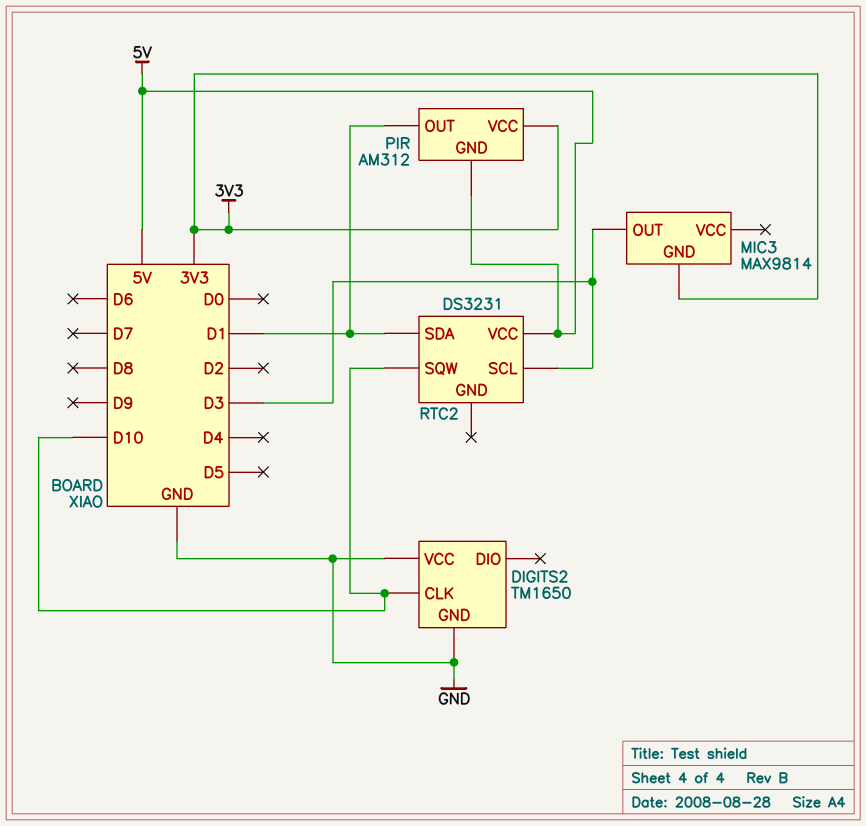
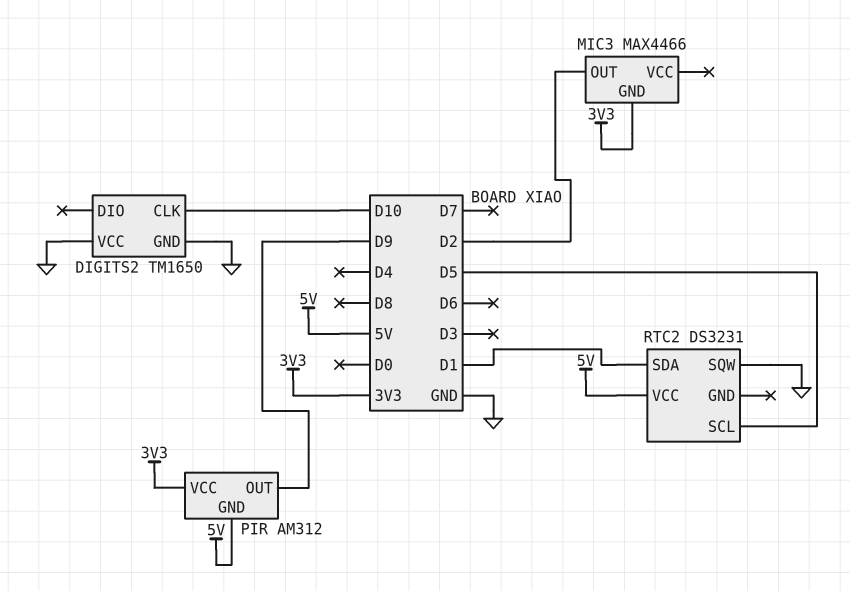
MIC3: MAX9814 -> MAX4466
MIC3 pin OUT: D3 -> D2
PIR pin OUT: D1 -> D9
RTC2 pin SCL: D3 -> D5
RTC2 pin SQW: D10 -> GND

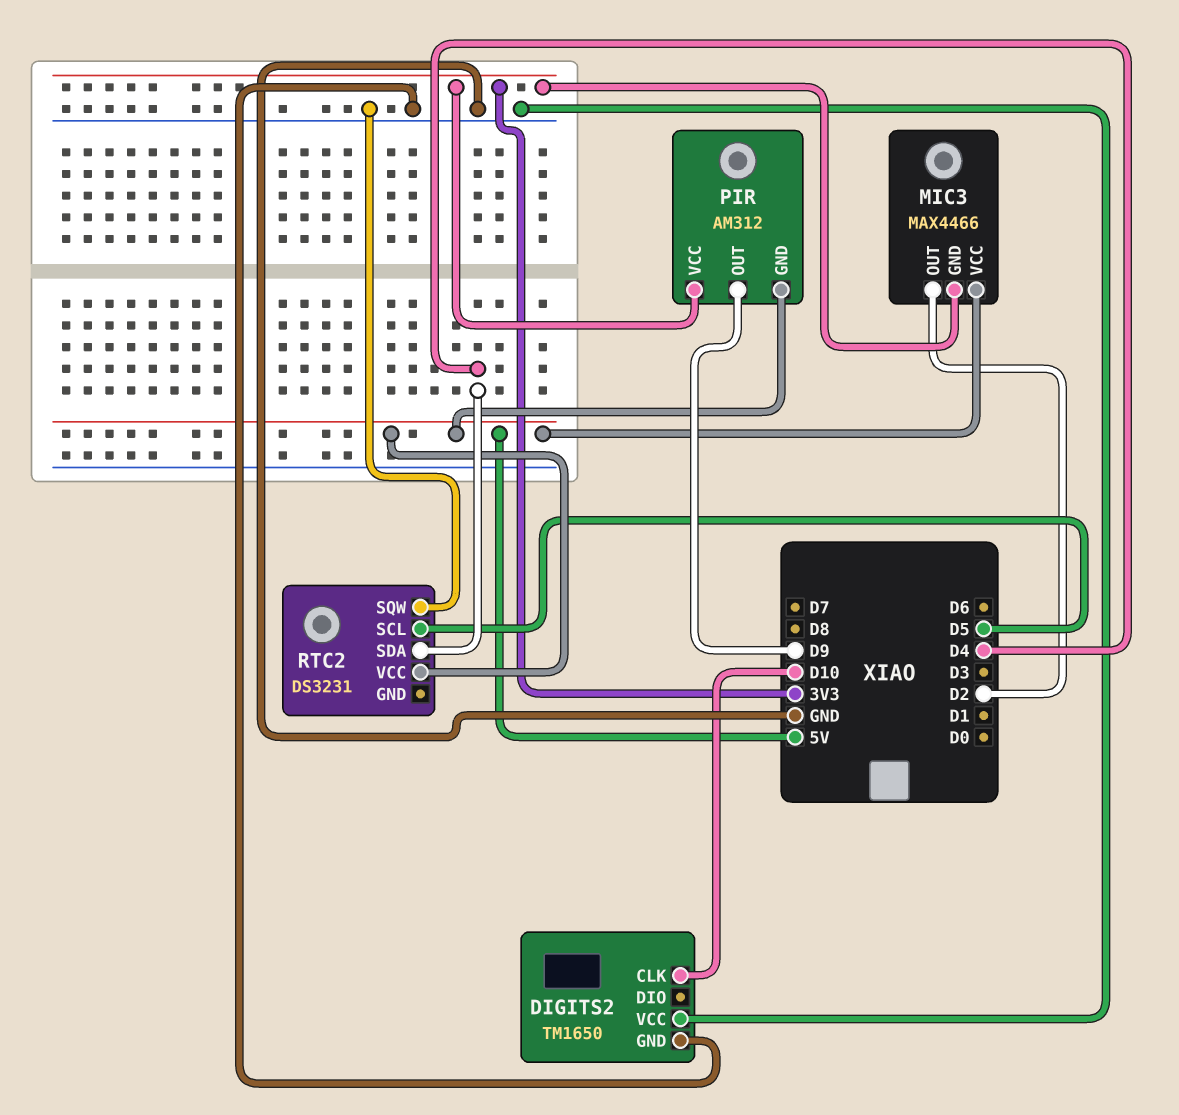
MIC3 pin VCC: none -> 5V
RTC2 pin SDA: D1 -> D4

